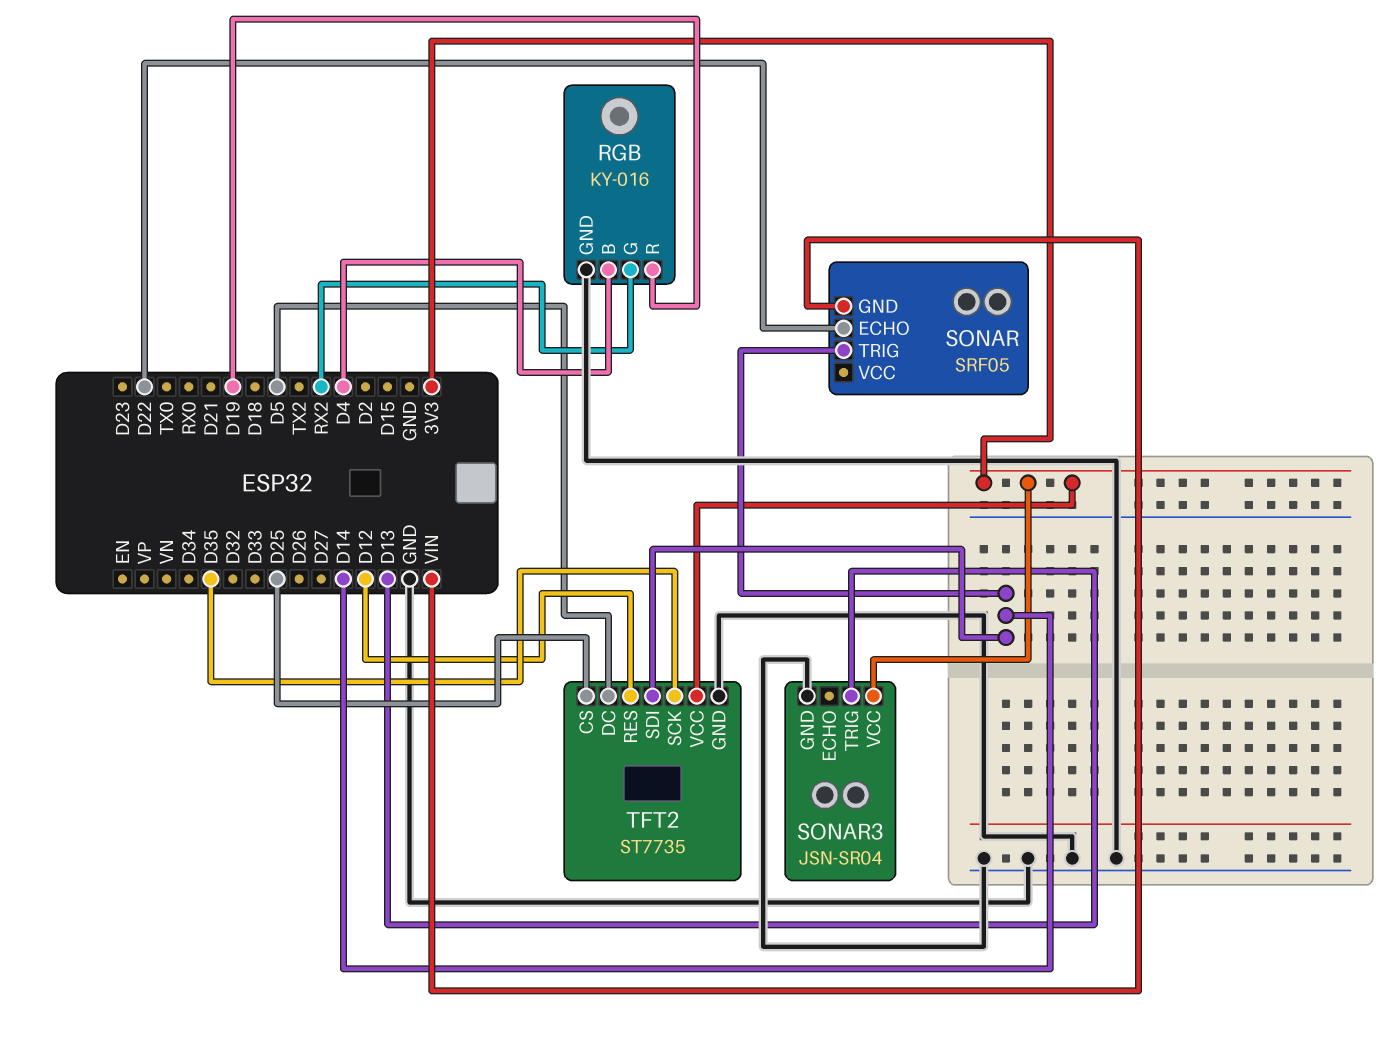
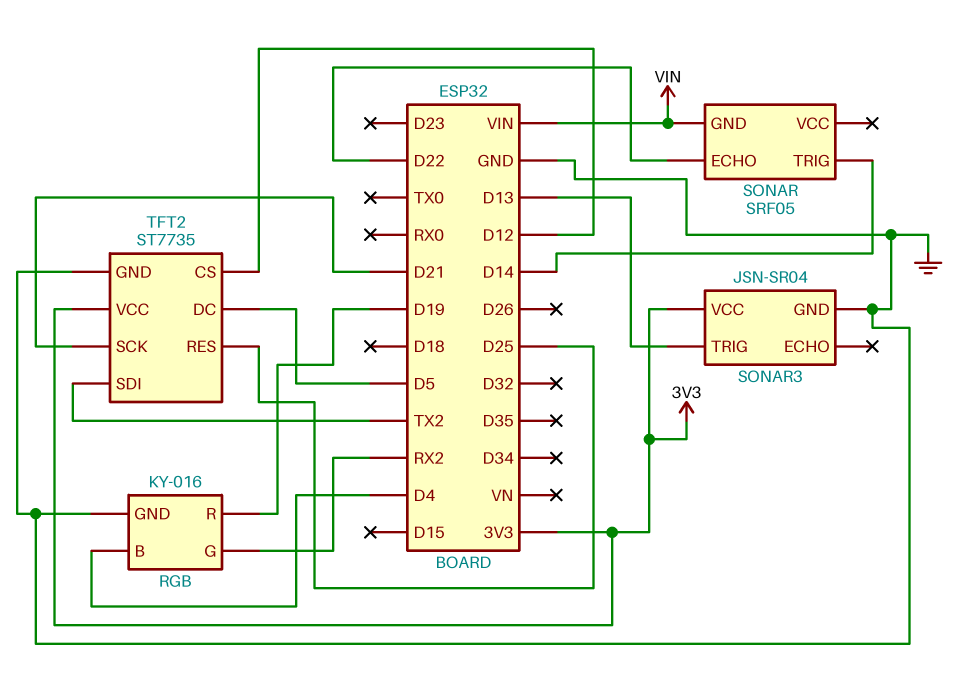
TFT2 pin CS: D25 -> D12
TFT2 pin RES: D12 -> D25
TFT2 pin SCK: D35 -> D21
TFT2 pin SDI: D14 -> TX2

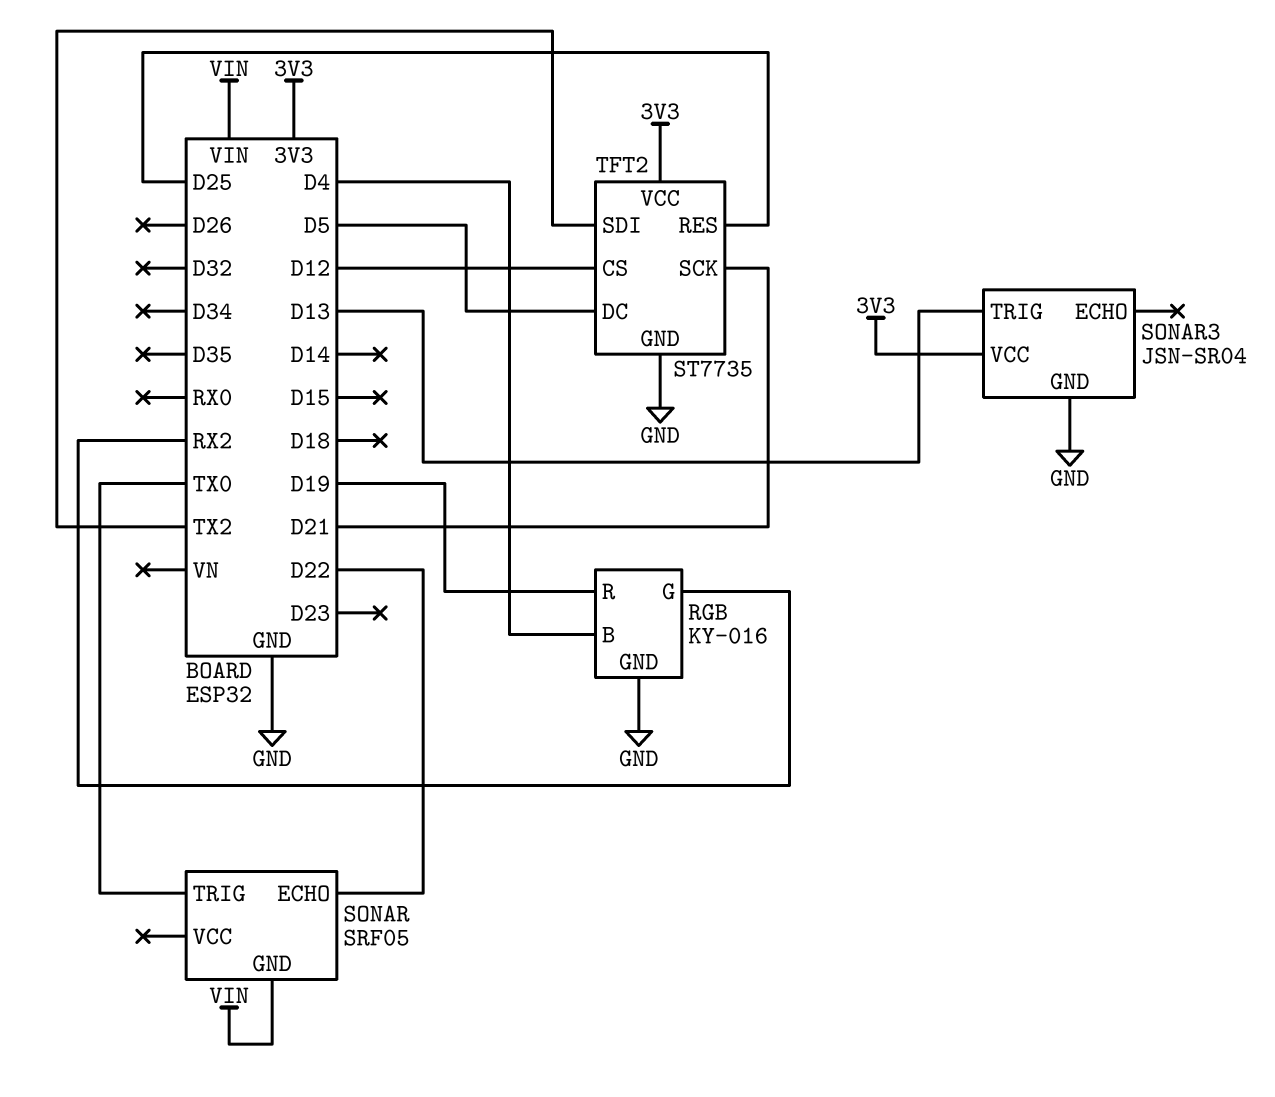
SONAR pin TRIG: D14 -> TX0

